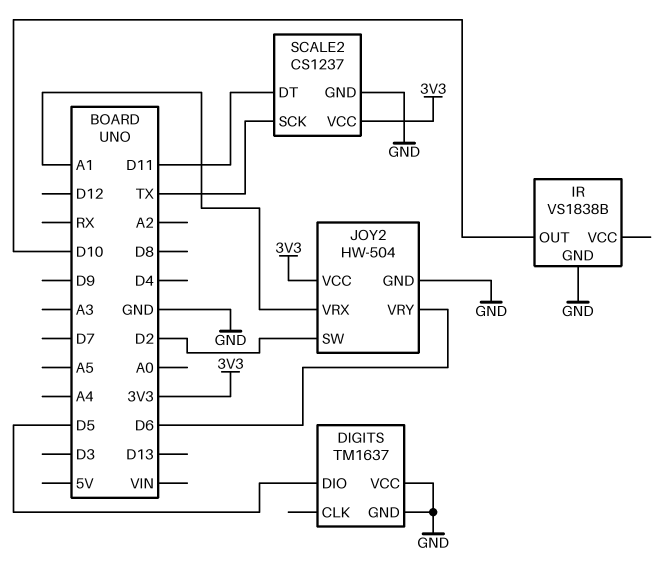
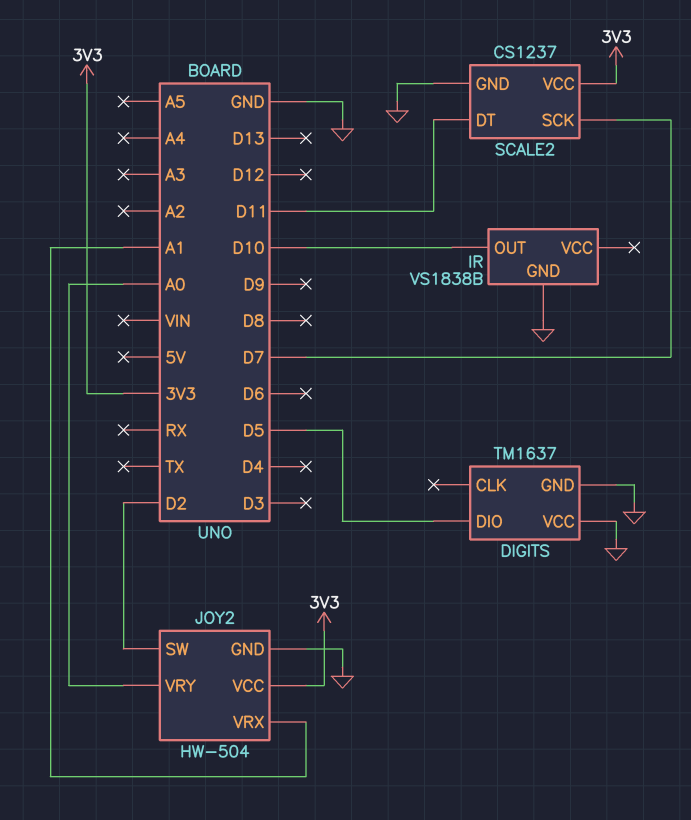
JOY2 pin VRY: D6 -> A0
SCALE2 pin SCK: TX -> D7

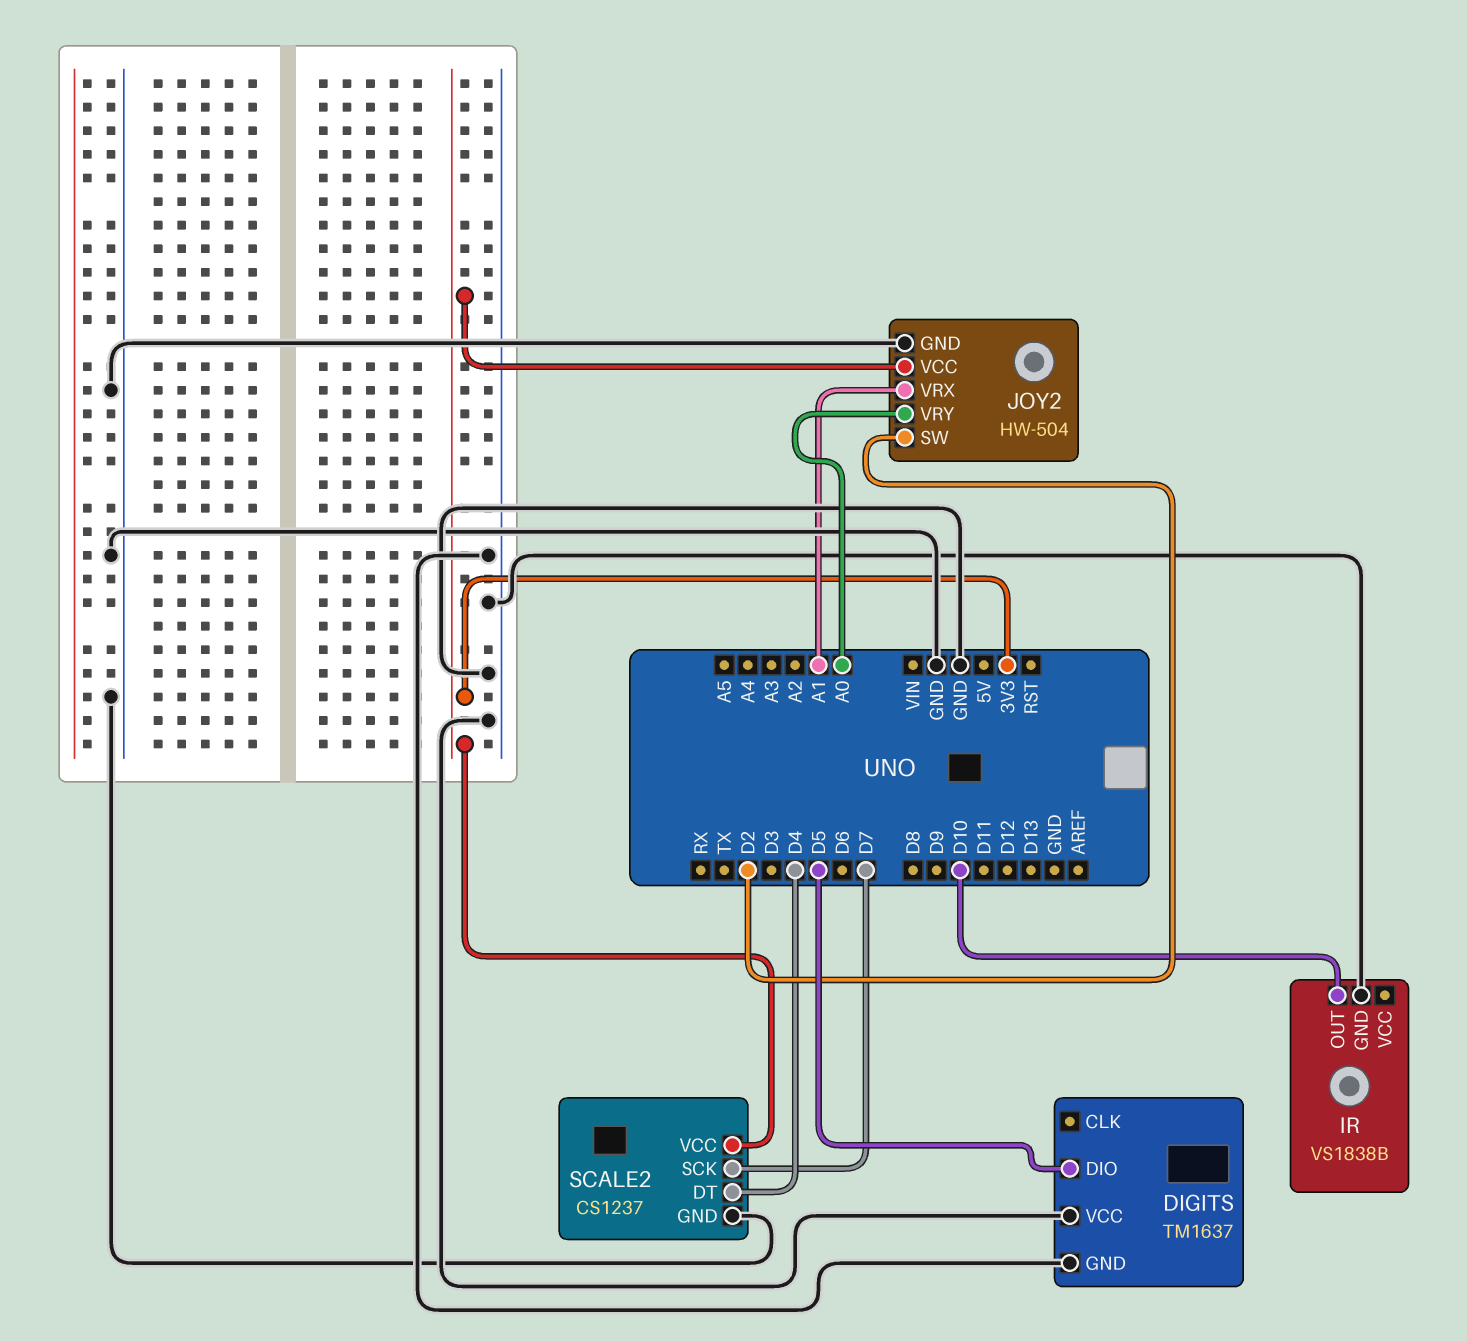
SCALE2 pin DT: D11 -> D4

